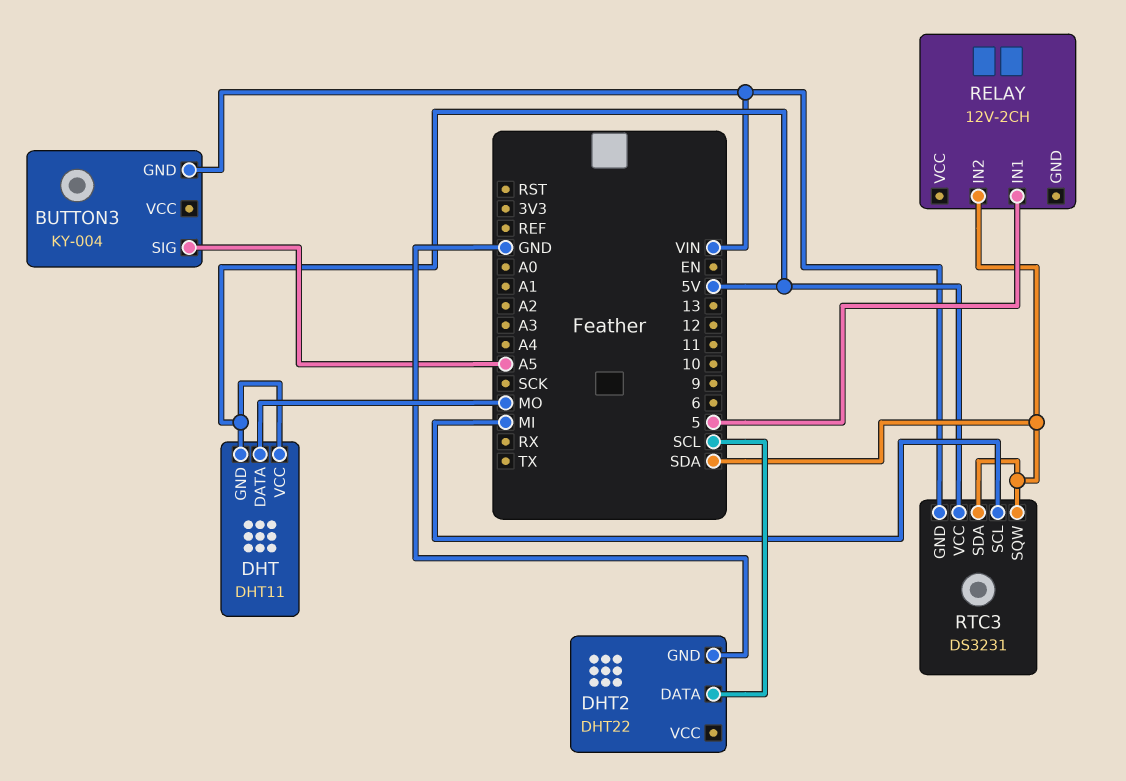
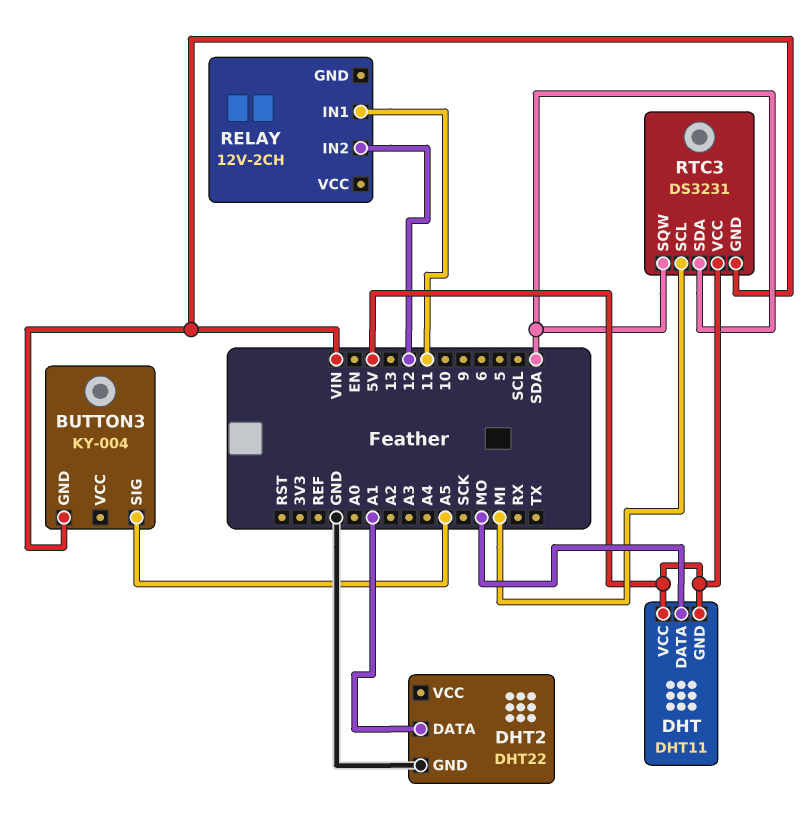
DHT2 pin DATA: SCL -> A1
RELAY pin IN1: 5 -> 11
RELAY pin IN2: SDA -> 12

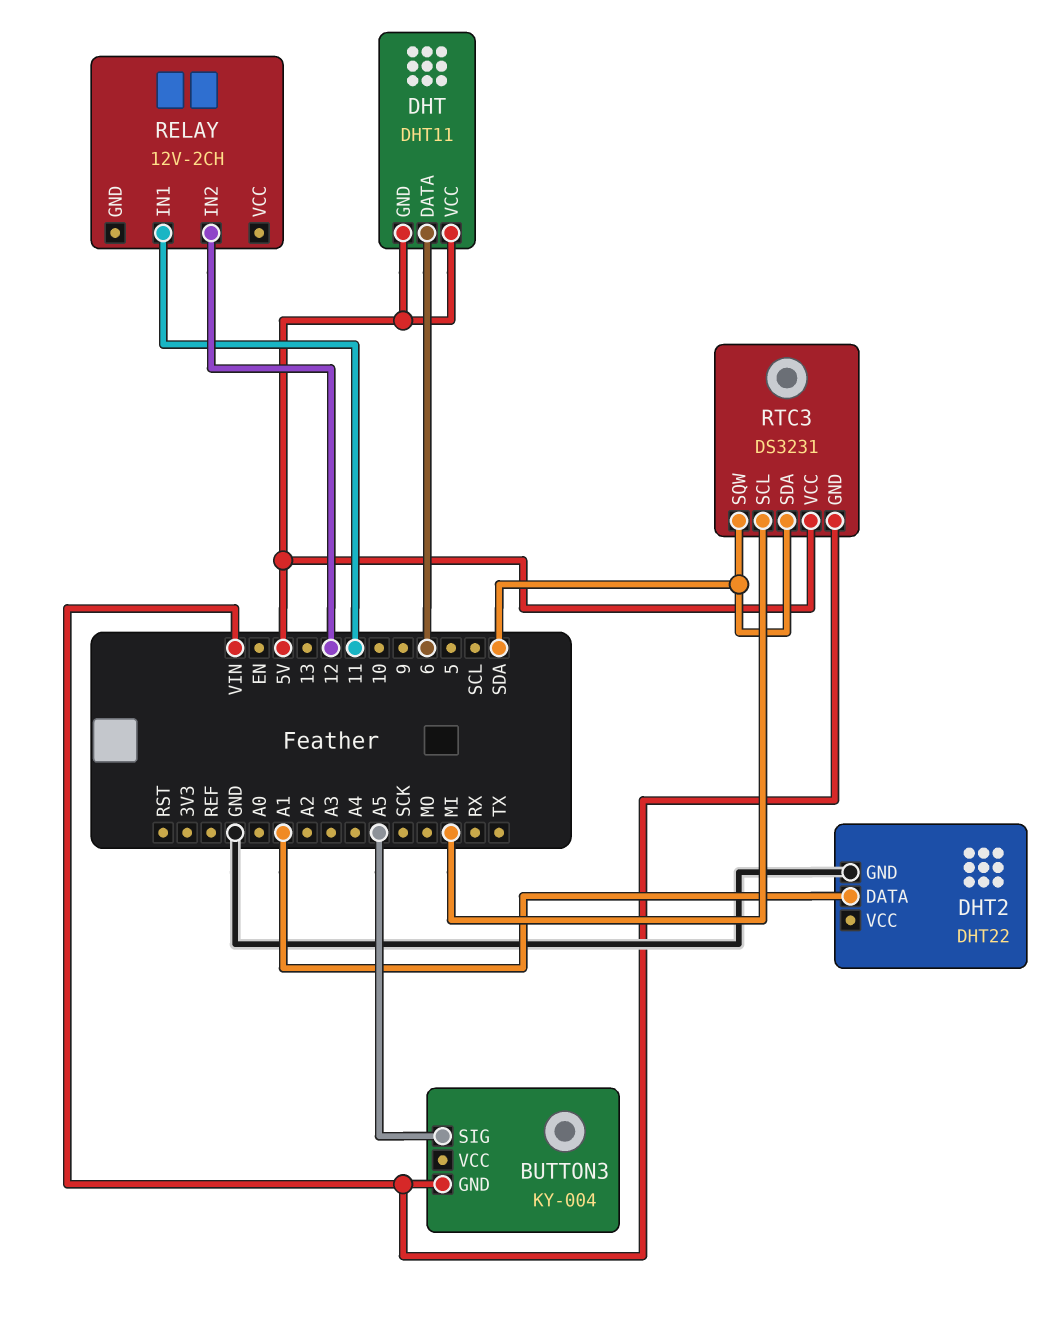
DHT pin DATA: MO -> 6

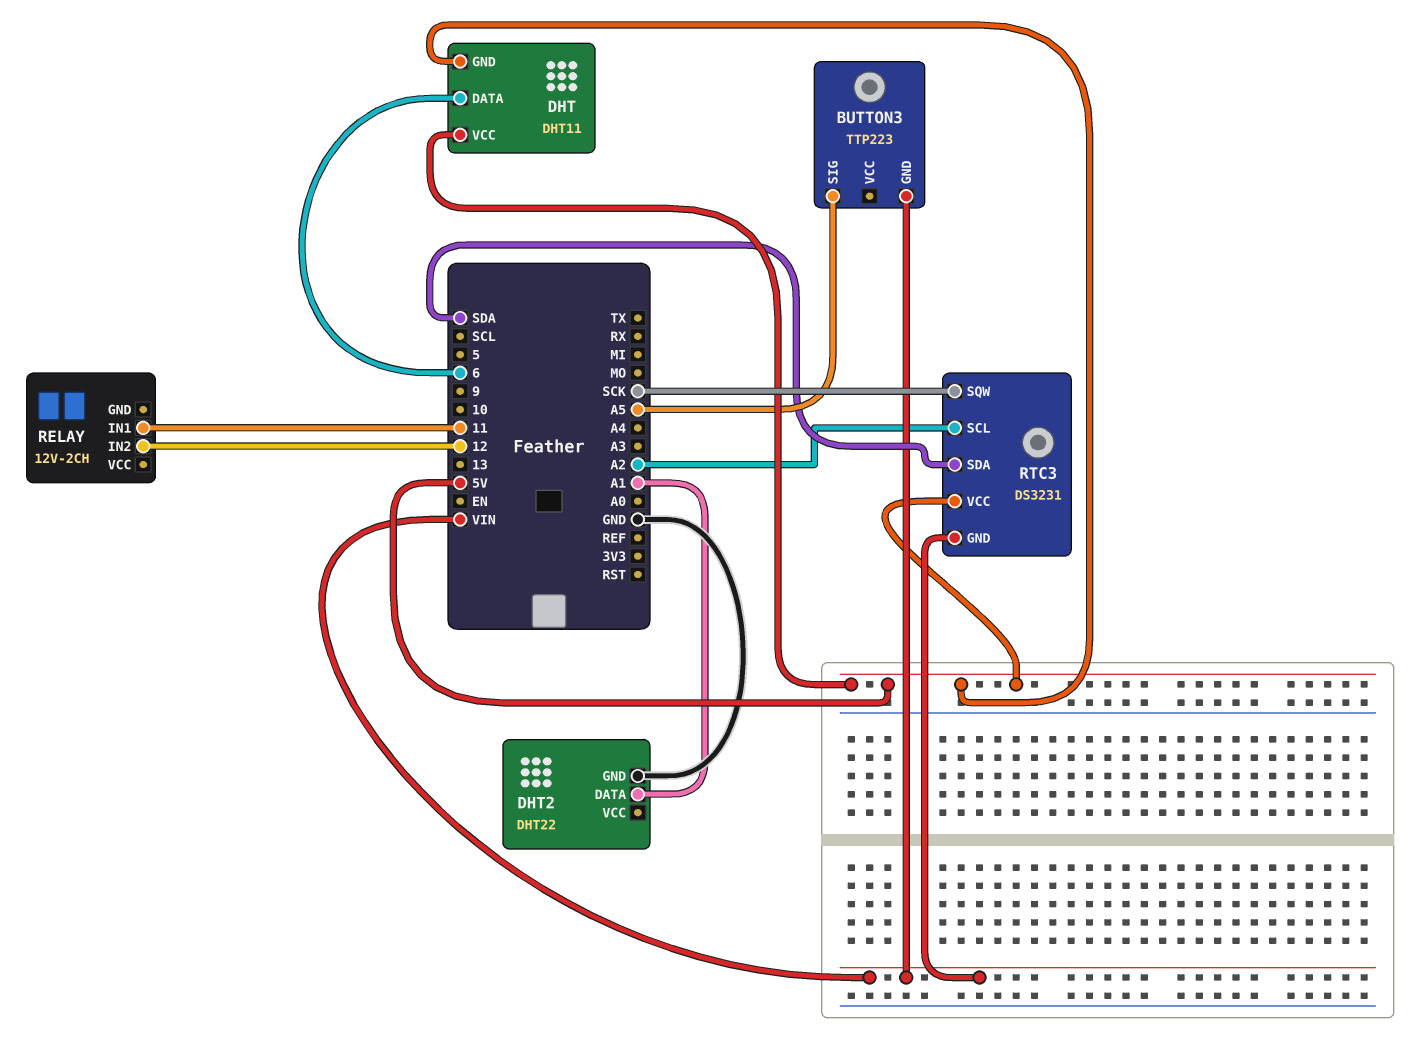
BUTTON3: KY-004 -> TTP223
RTC3 pin SCL: MI -> A2
RTC3 pin SQW: SDA -> SCK

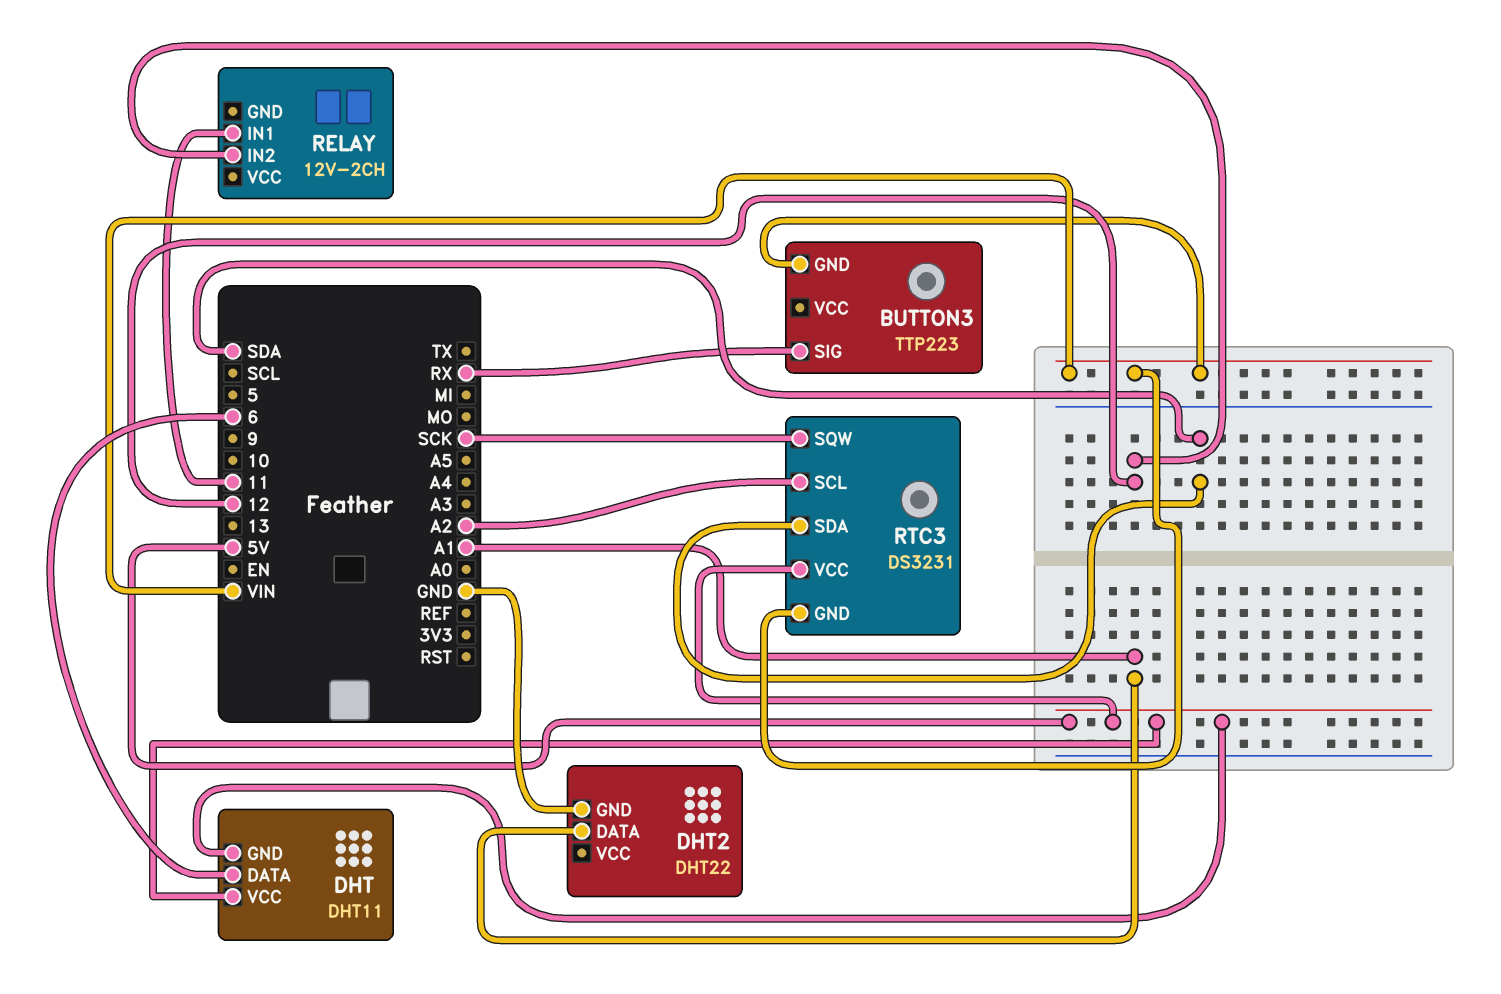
BUTTON3 pin SIG: A5 -> RX

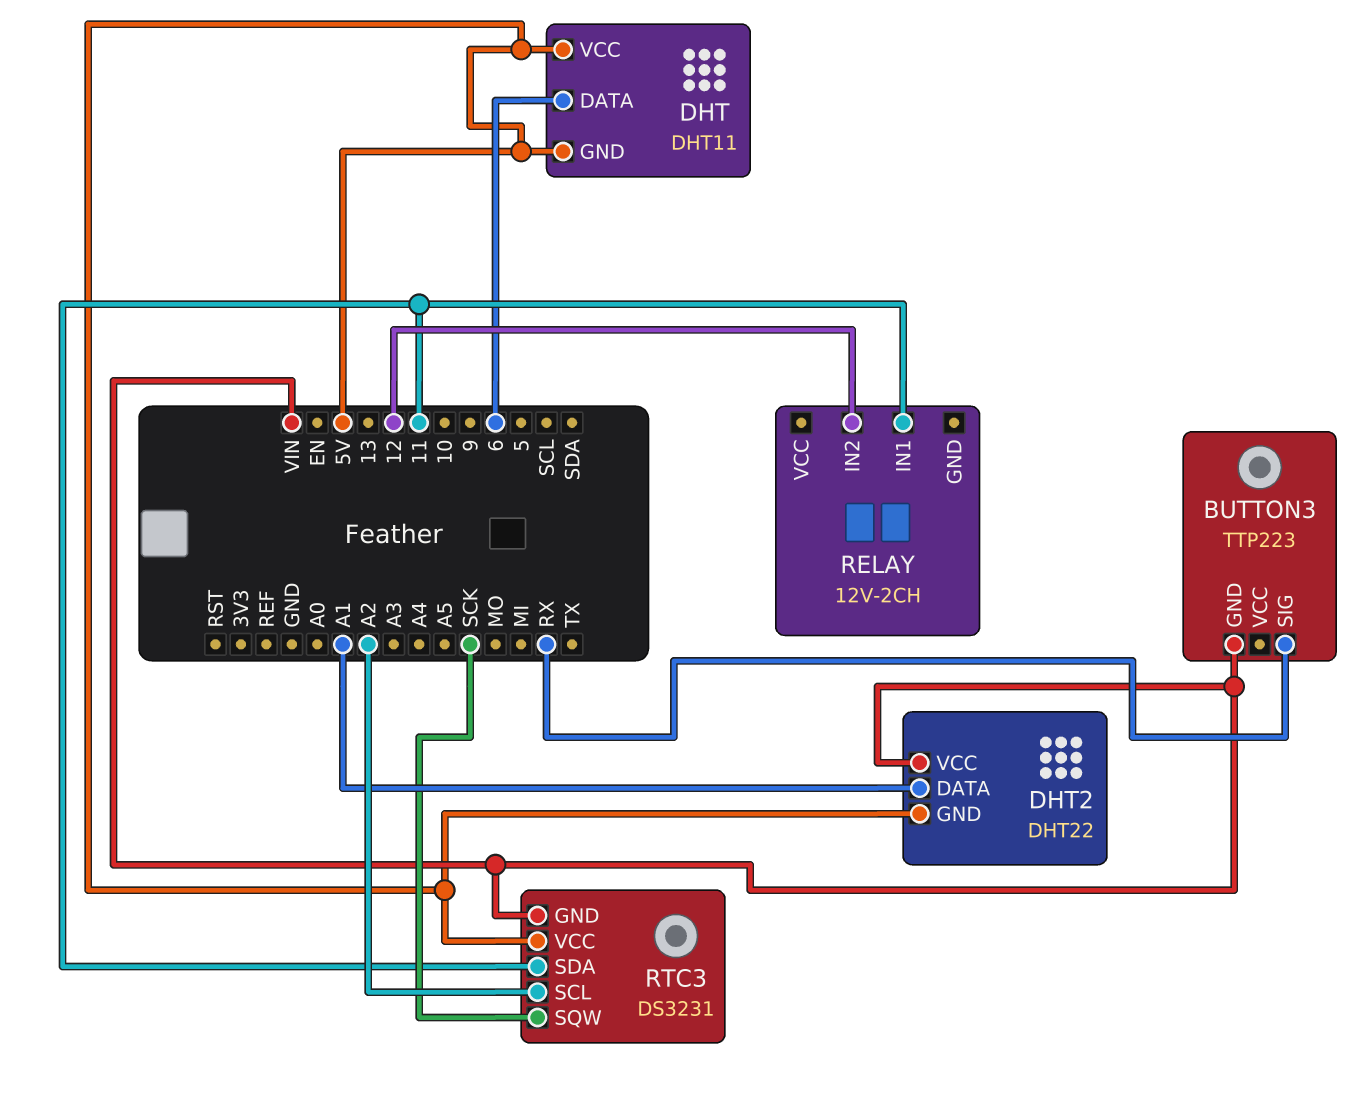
DHT2 pin GND: GND -> 5V
DHT2 pin VCC: none -> VIN
RTC3 pin SDA: SDA -> 11

